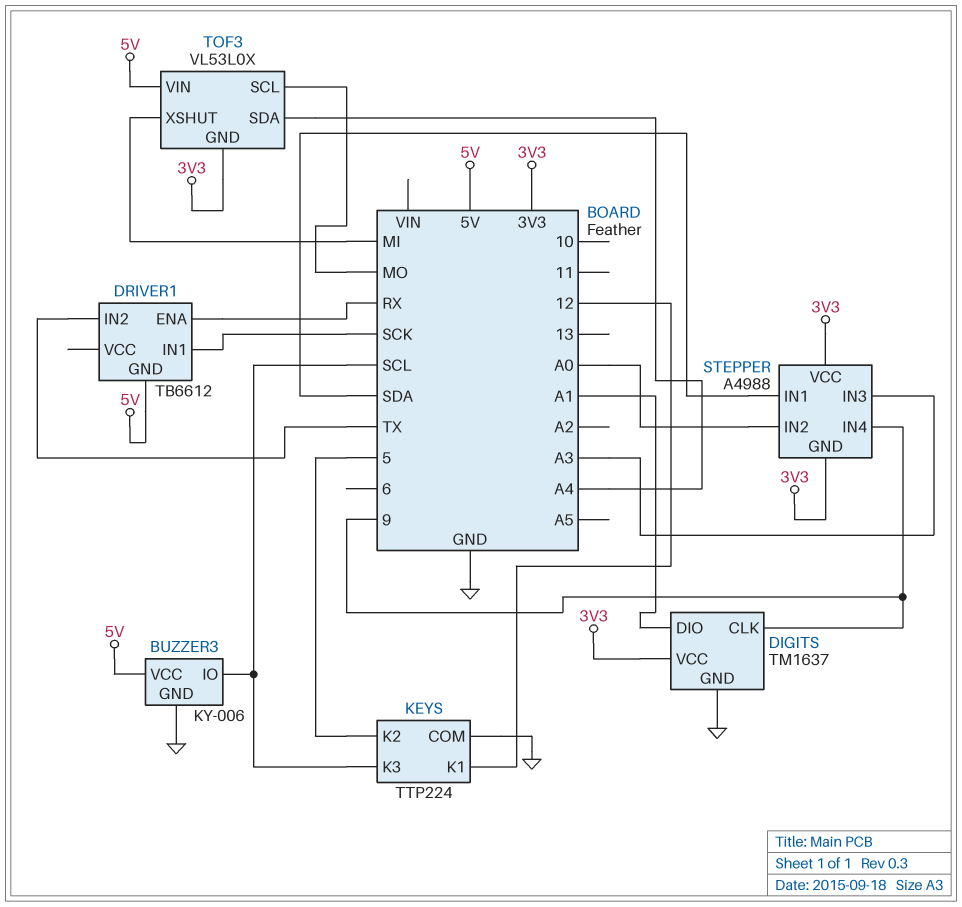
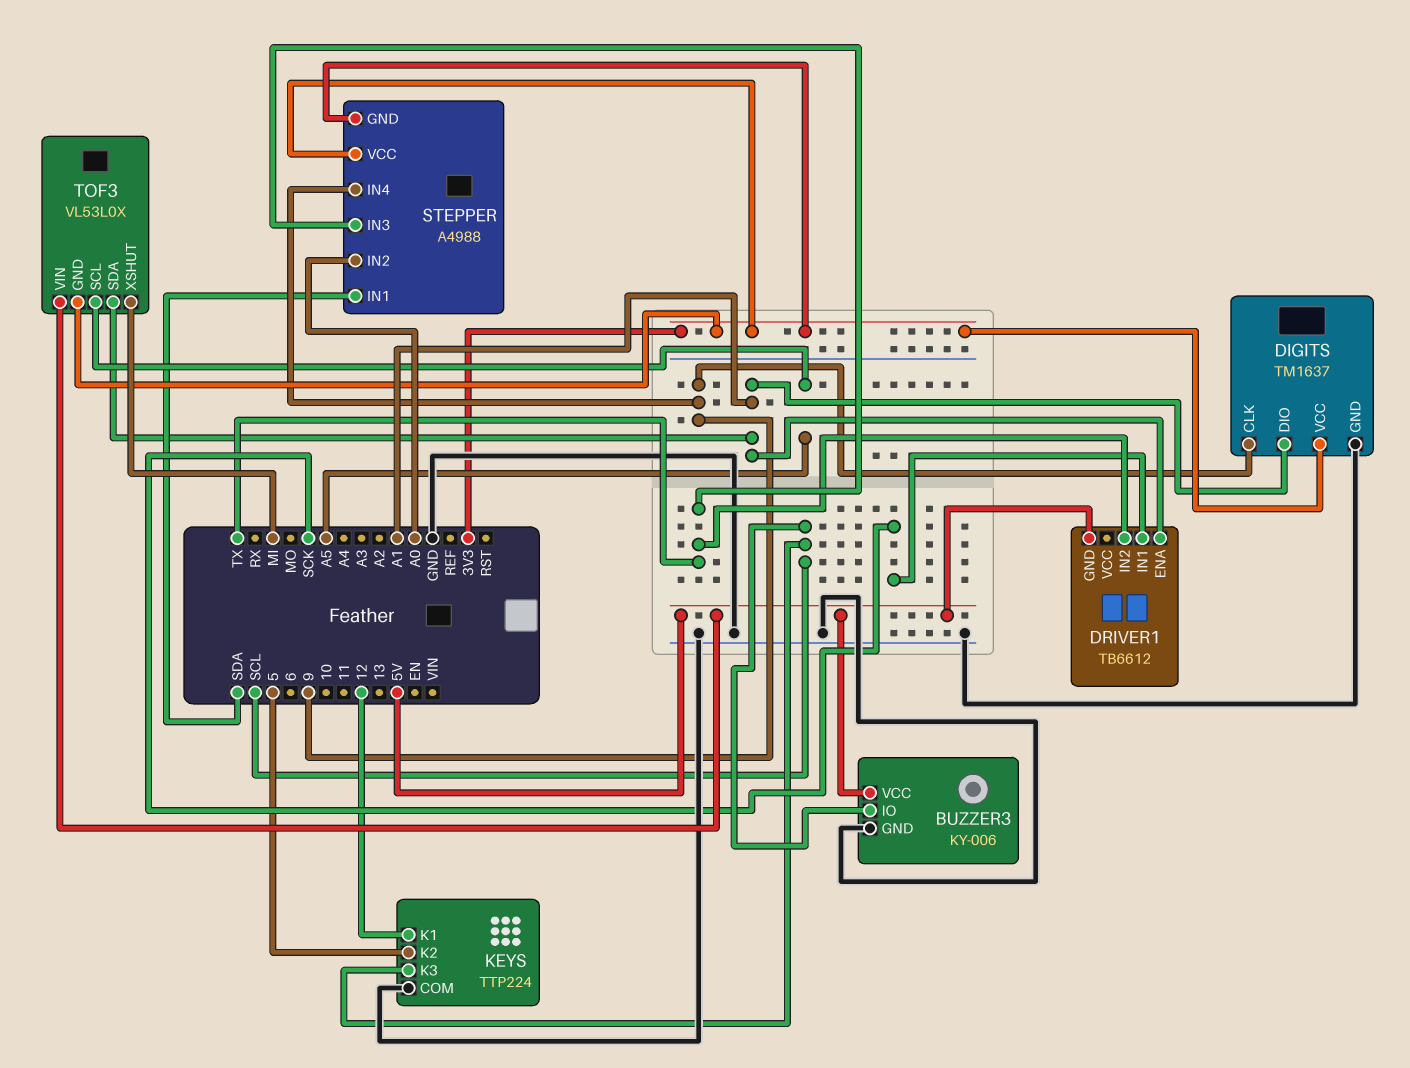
DRIVER1 pin ENA: RX -> A1
STEPPER pin IN3: A3 -> TX
TOF3 pin SCL: MO -> A5
TOF3 pin SDA: A4 -> A1

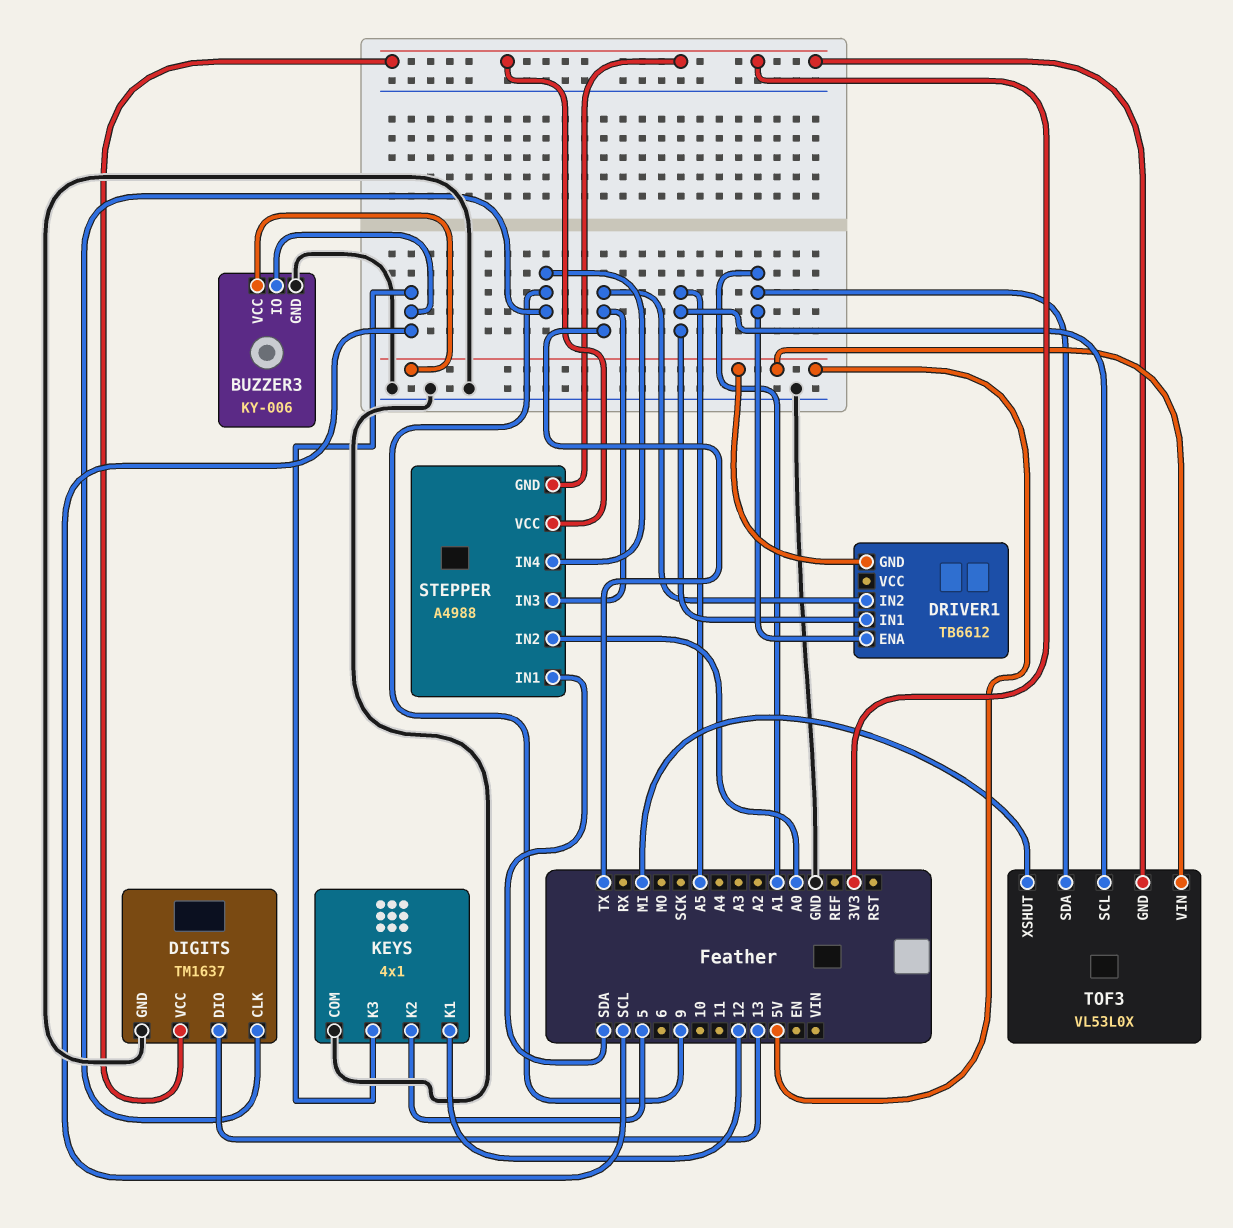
DIGITS pin DIO: A1 -> 13
DRIVER1 pin IN1: SCK -> A5
KEYS: TTP224 -> 4x1

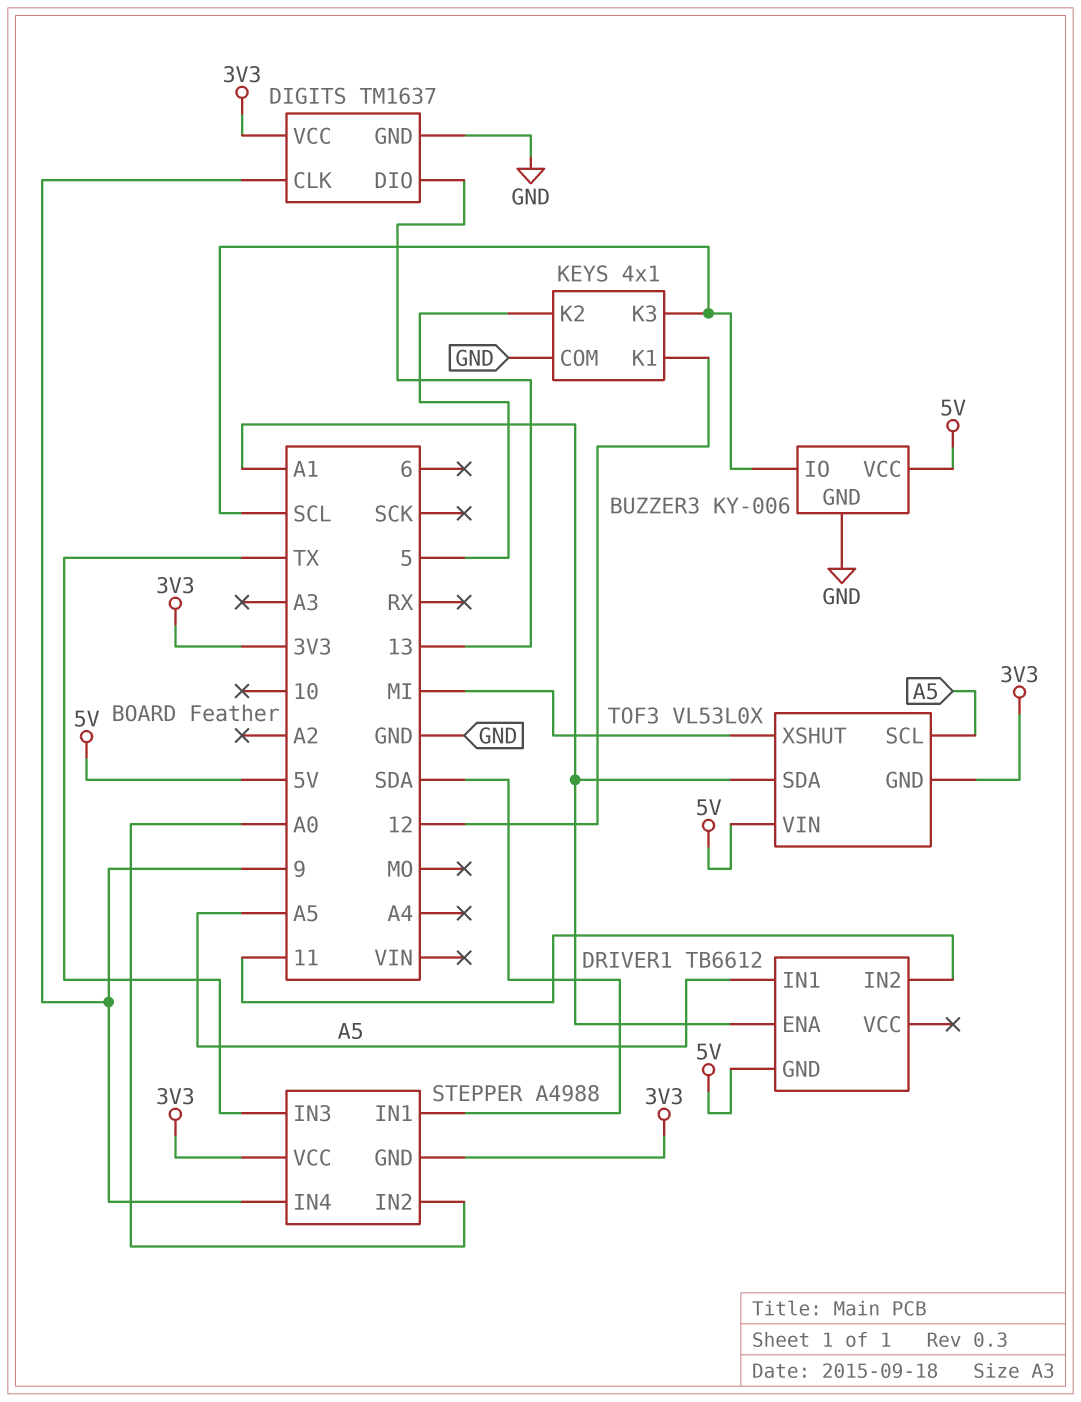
DRIVER1 pin IN2: TX -> 11

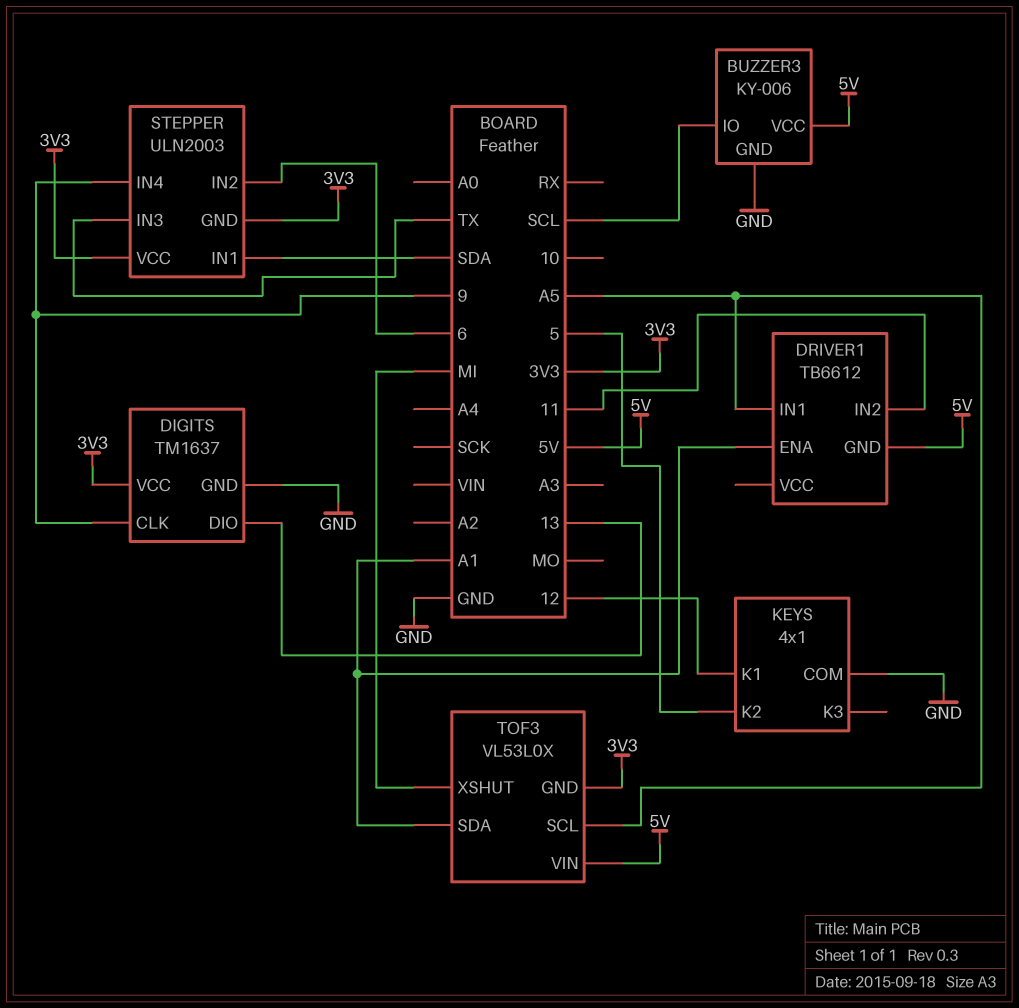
KEYS pin K3: SCL -> none
STEPPER: A4988 -> ULN2003
STEPPER pin IN2: A0 -> 6

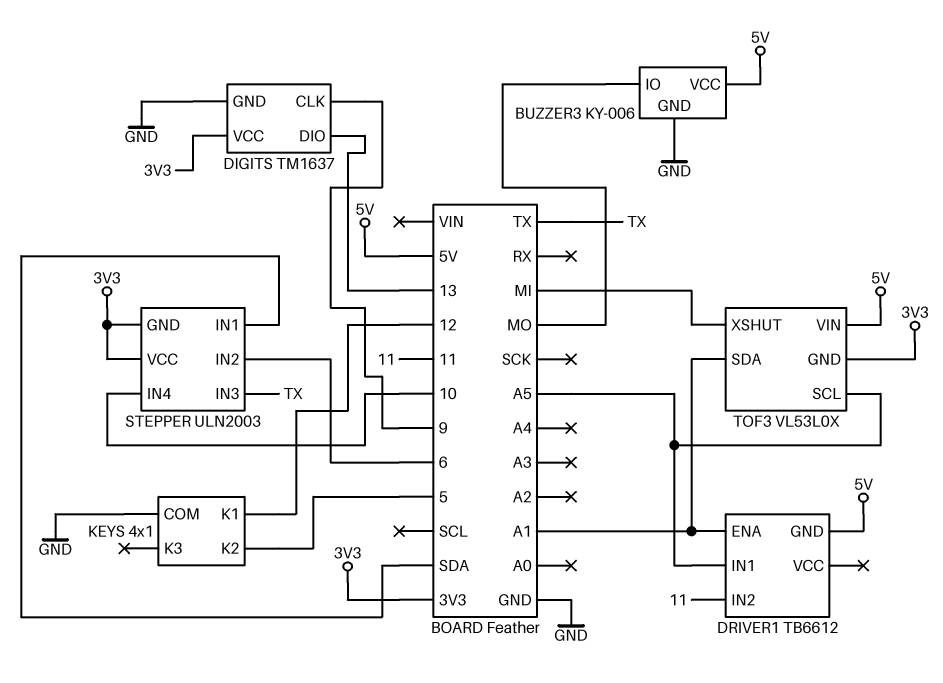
BUZZER3 pin IO: SCL -> MO
STEPPER pin IN4: 9 -> 10

